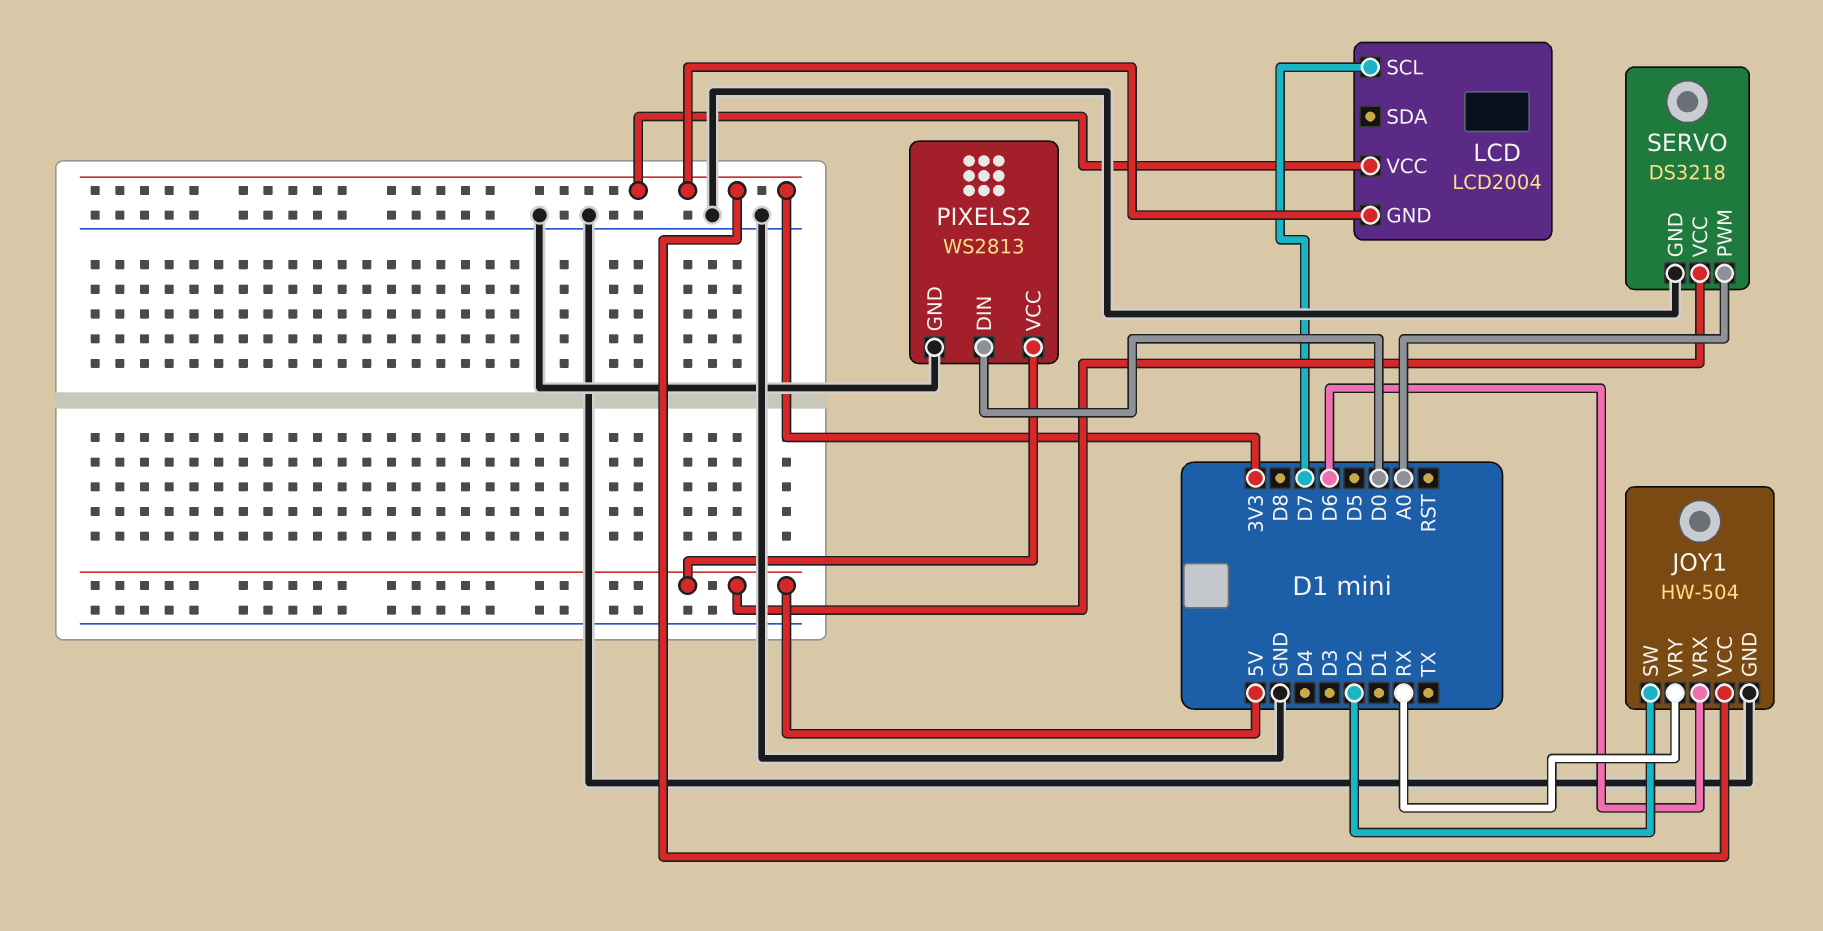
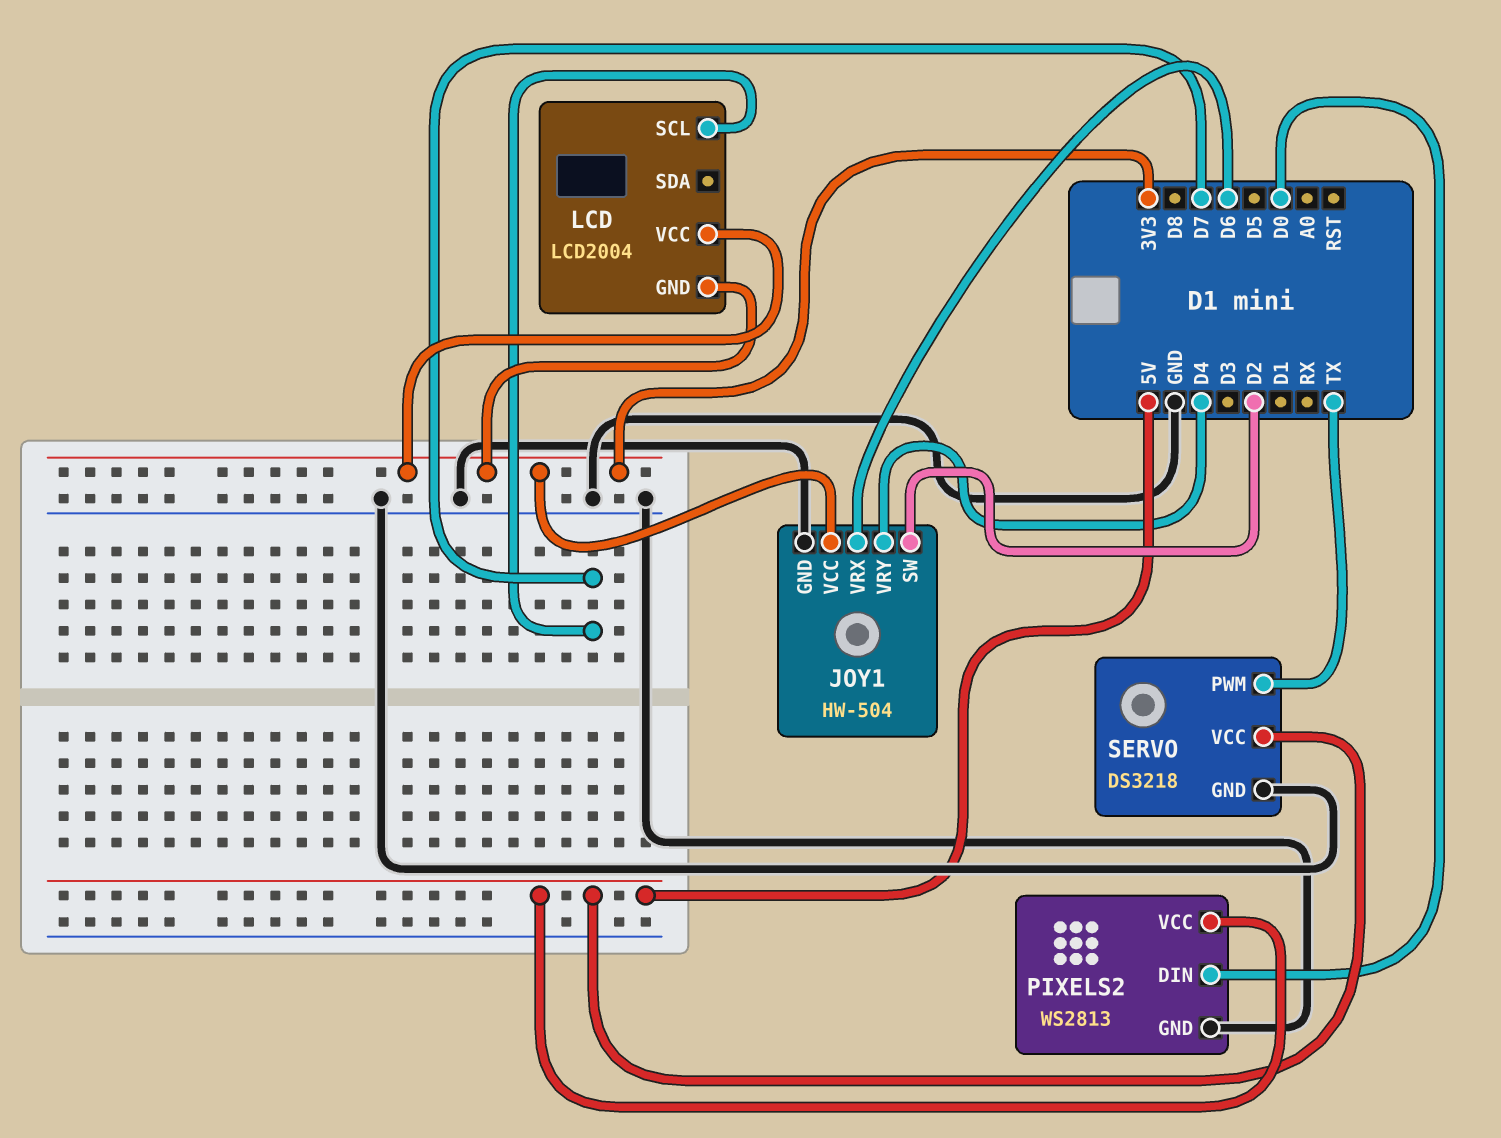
JOY1 pin VRY: RX -> D4
SERVO pin PWM: A0 -> TX

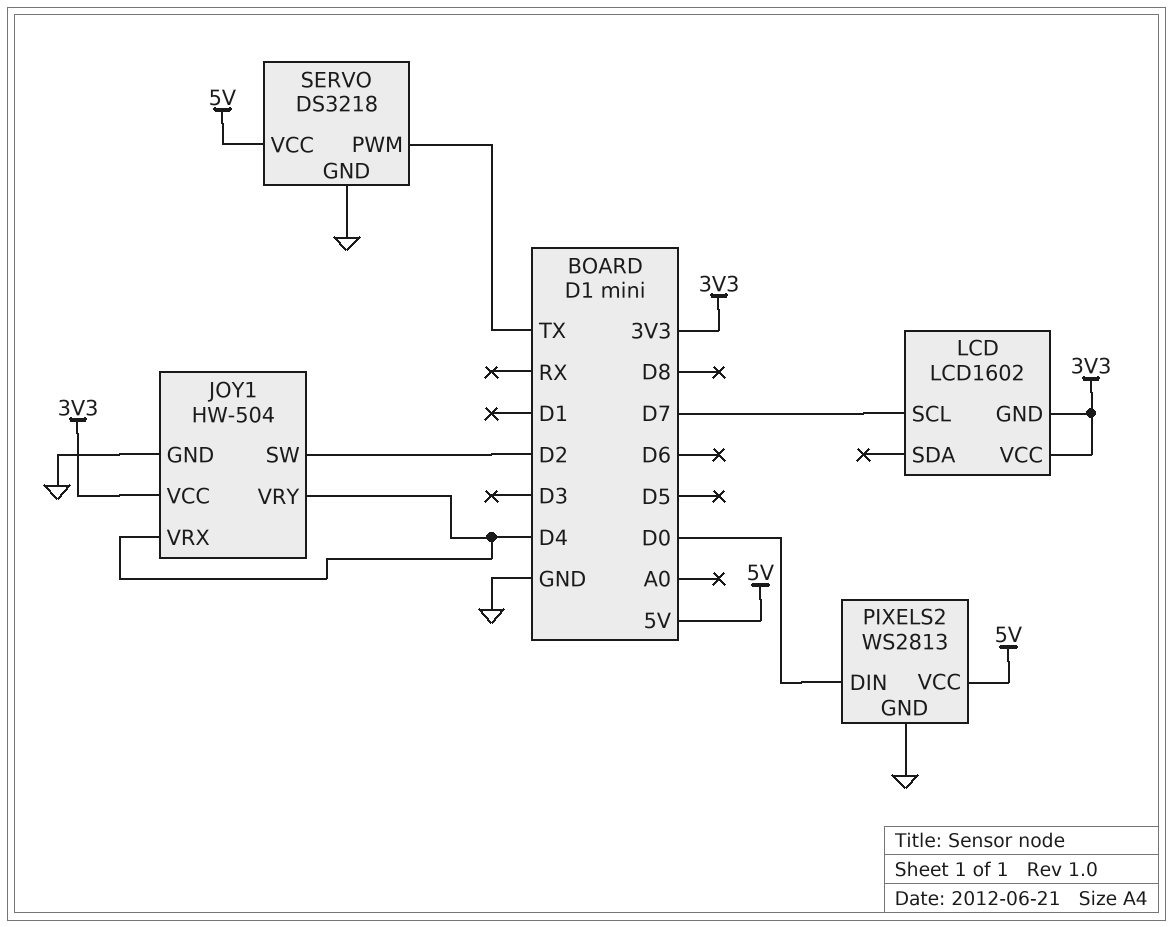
JOY1 pin VRX: D6 -> D4
LCD: LCD2004 -> LCD1602

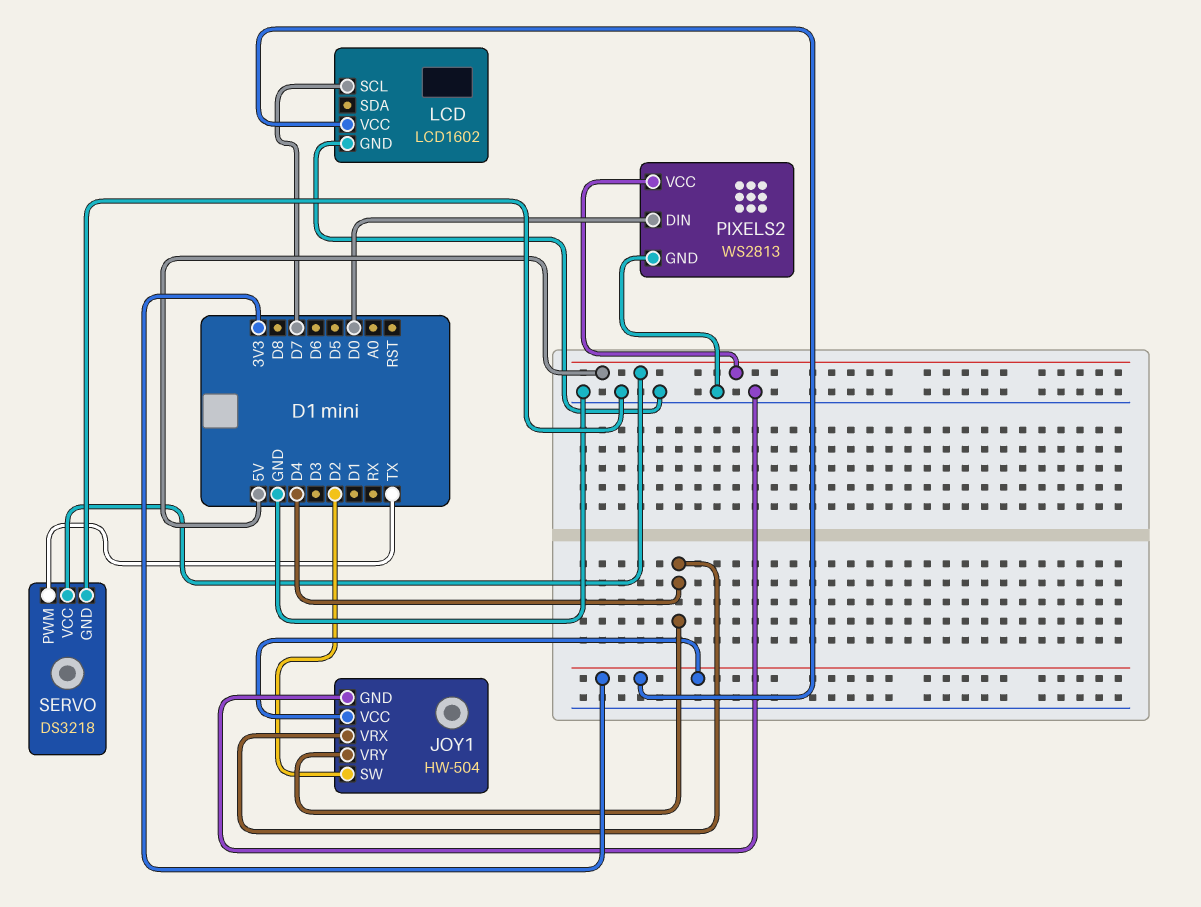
LCD pin GND: 3V3 -> GND

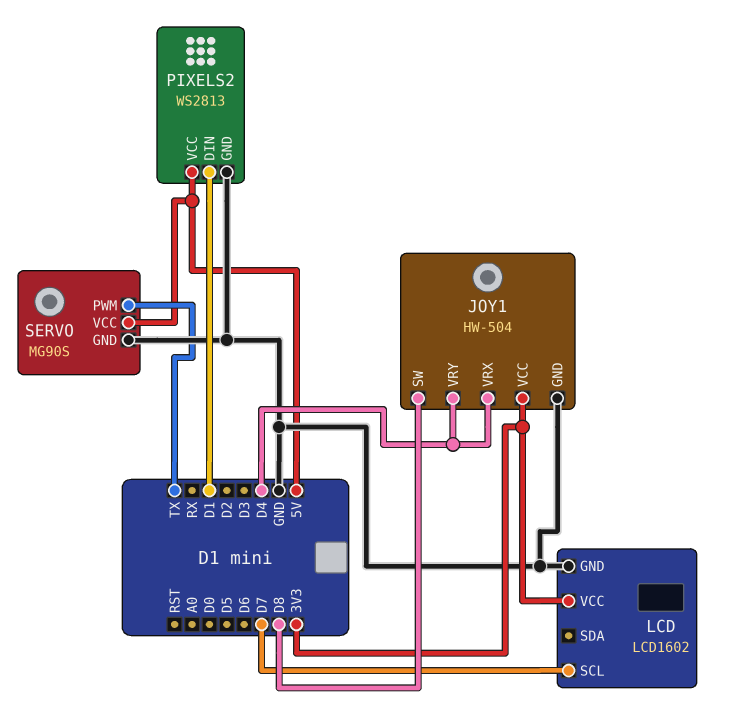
JOY1 pin SW: D2 -> D8
PIXELS2 pin DIN: D0 -> D1
SERVO: DS3218 -> MG90S

